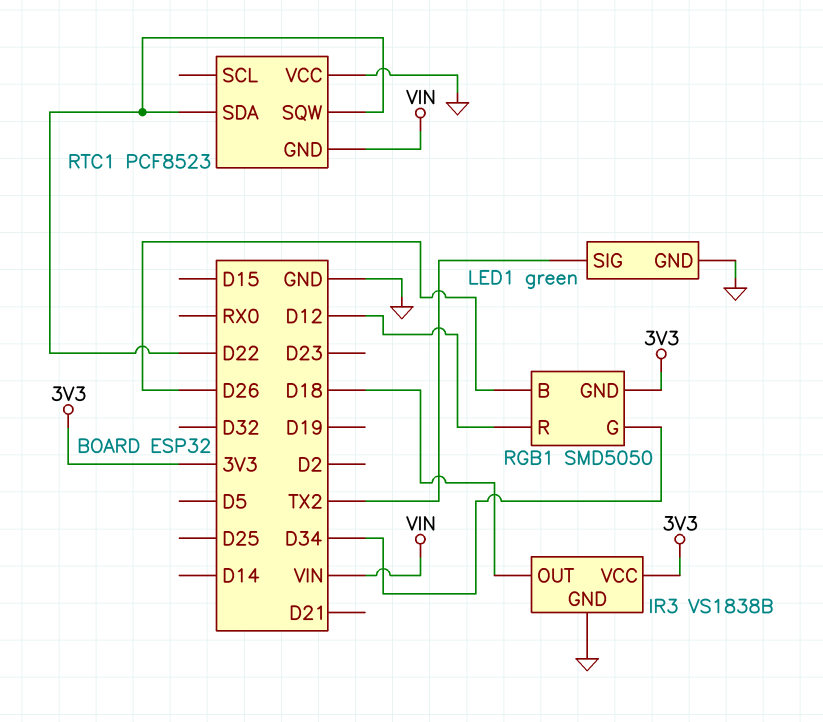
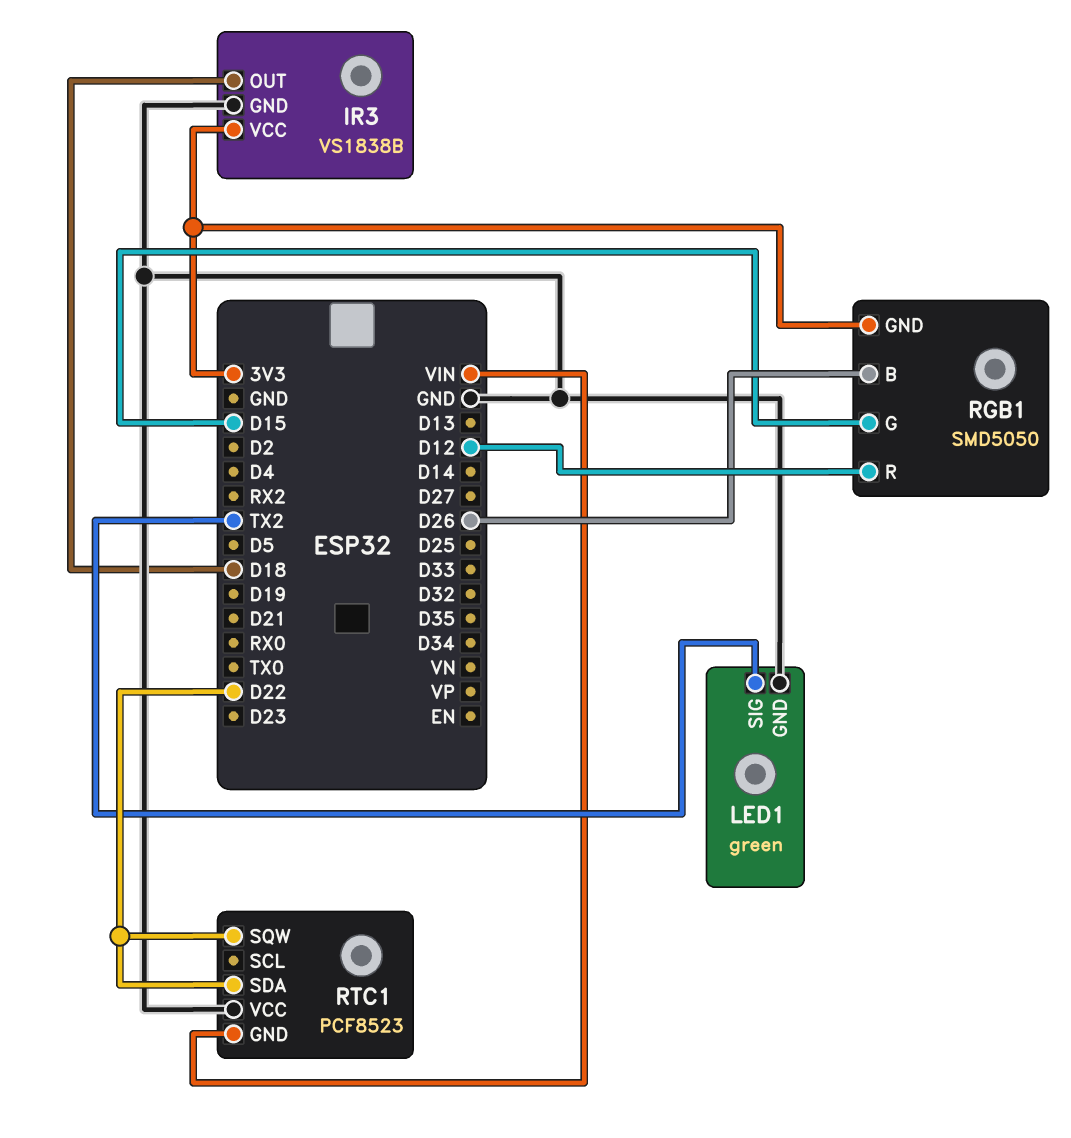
RGB1 pin G: D34 -> D15

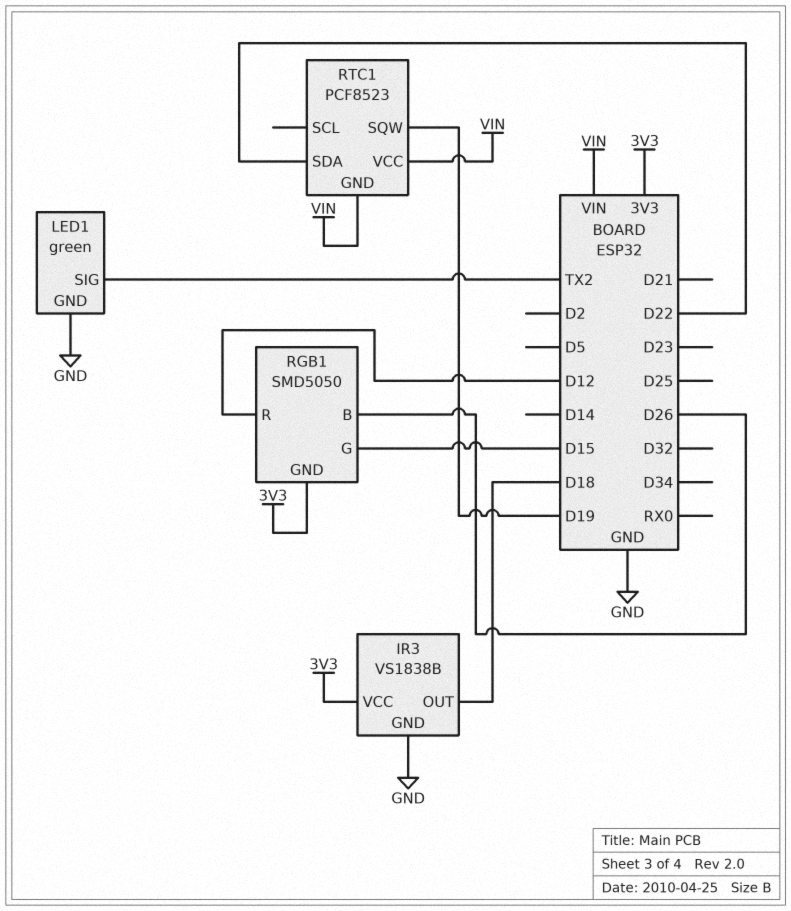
RTC1 pin SQW: D22 -> D19
RTC1 pin VCC: GND -> VIN

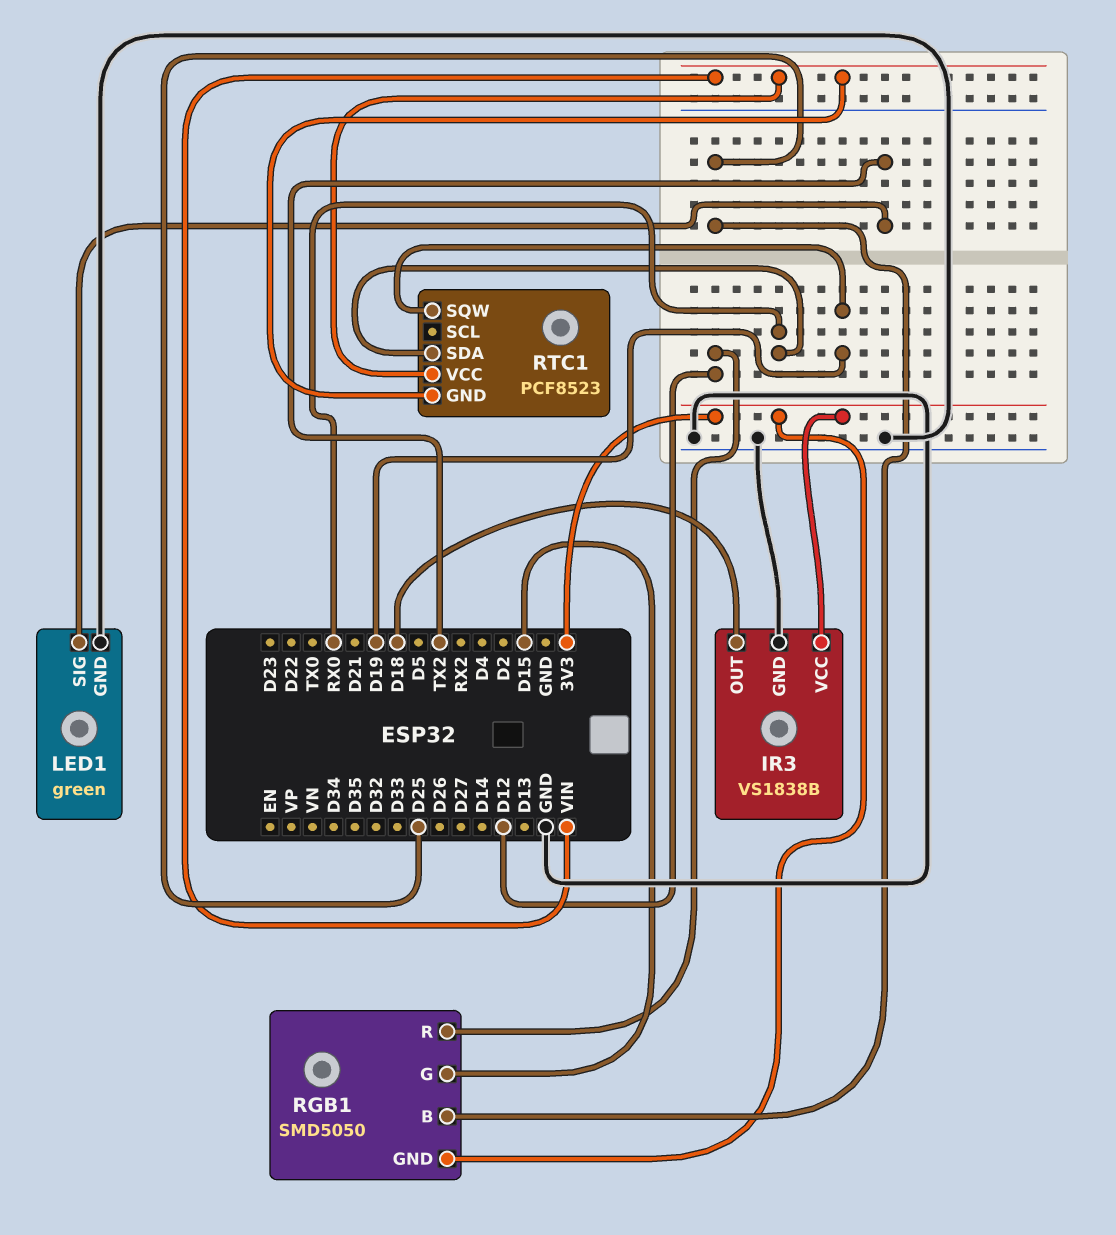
RGB1 pin B: D26 -> D25
RTC1 pin SDA: D22 -> RX0

